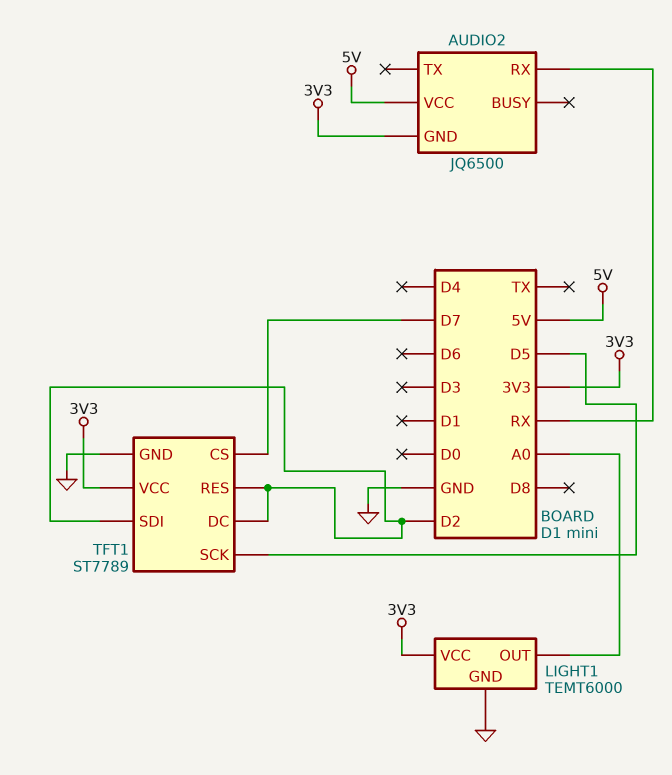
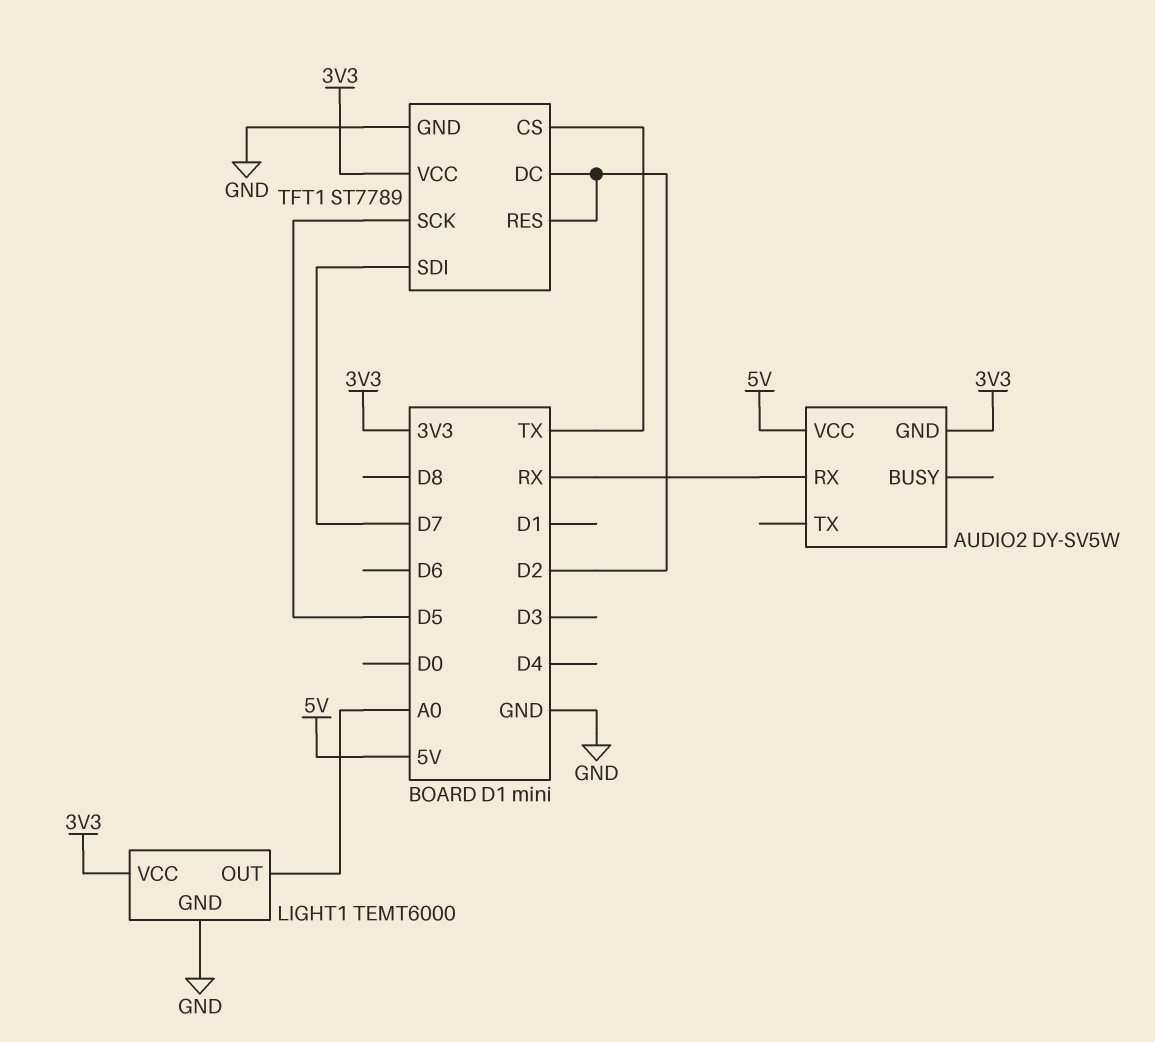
AUDIO2: JQ6500 -> DY-SV5W
TFT1 pin CS: D7 -> TX
TFT1 pin SDI: D2 -> D7

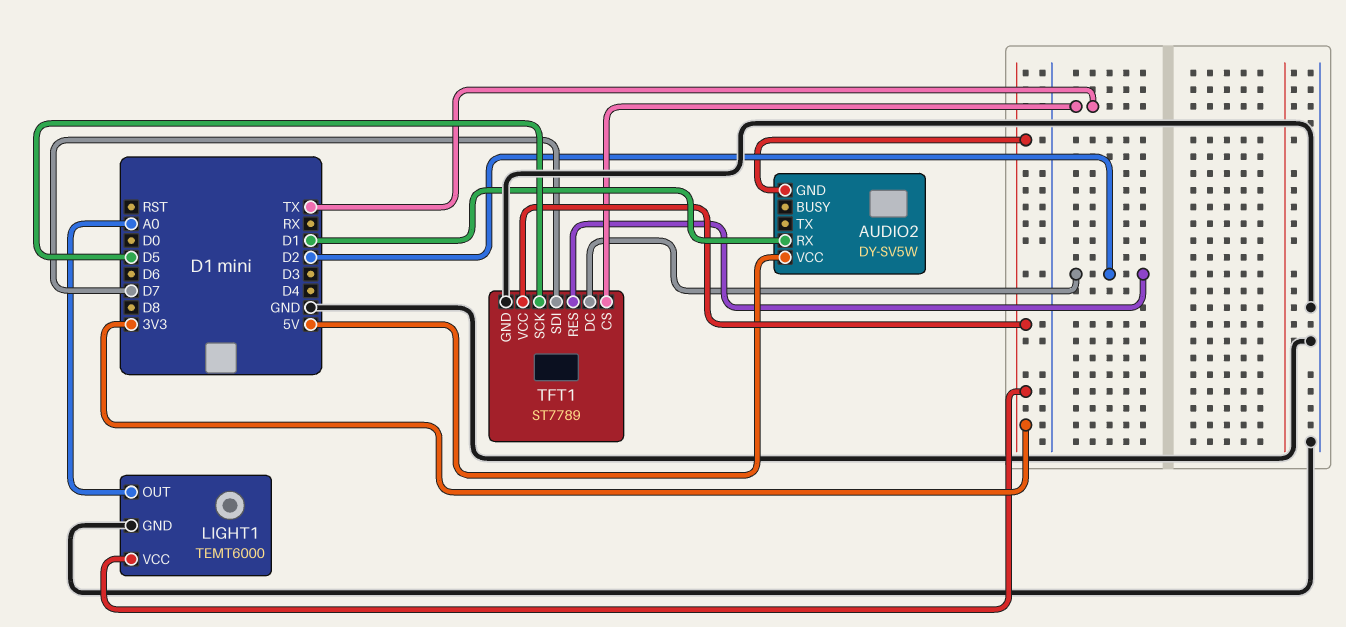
AUDIO2 pin RX: RX -> D1

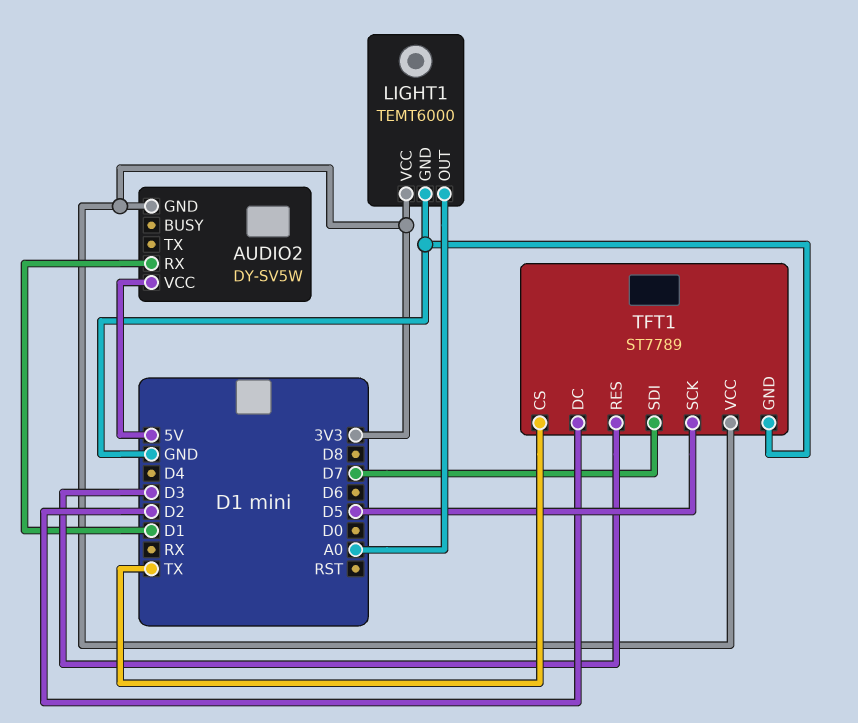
TFT1 pin RES: D2 -> D3

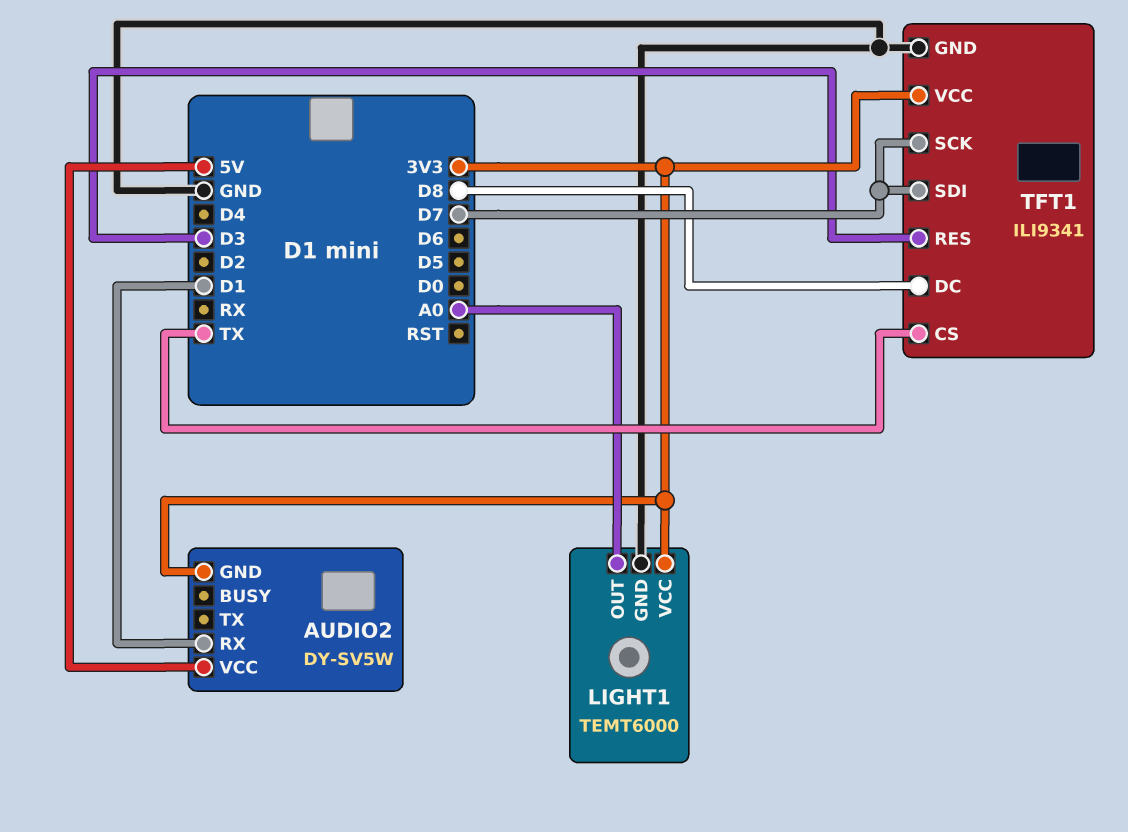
TFT1: ST7789 -> ILI9341
TFT1 pin DC: D2 -> D8
TFT1 pin SCK: D5 -> D7

